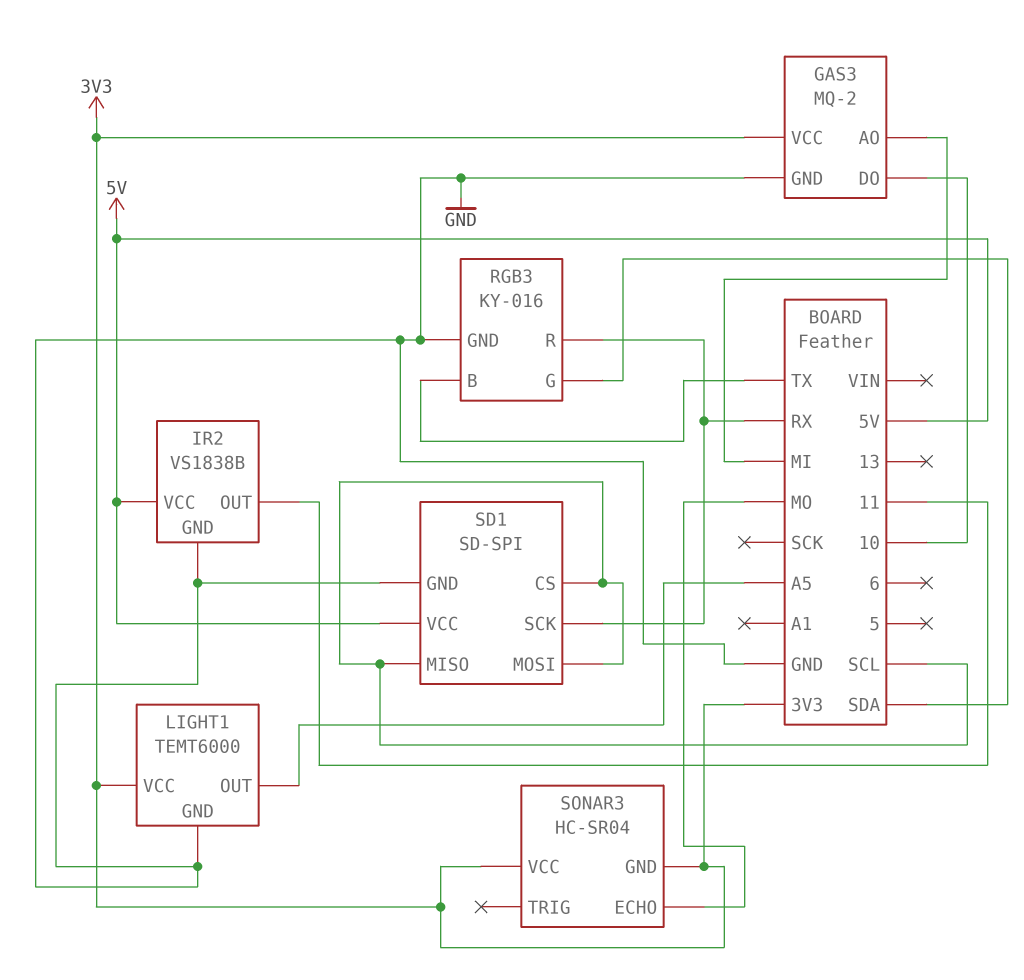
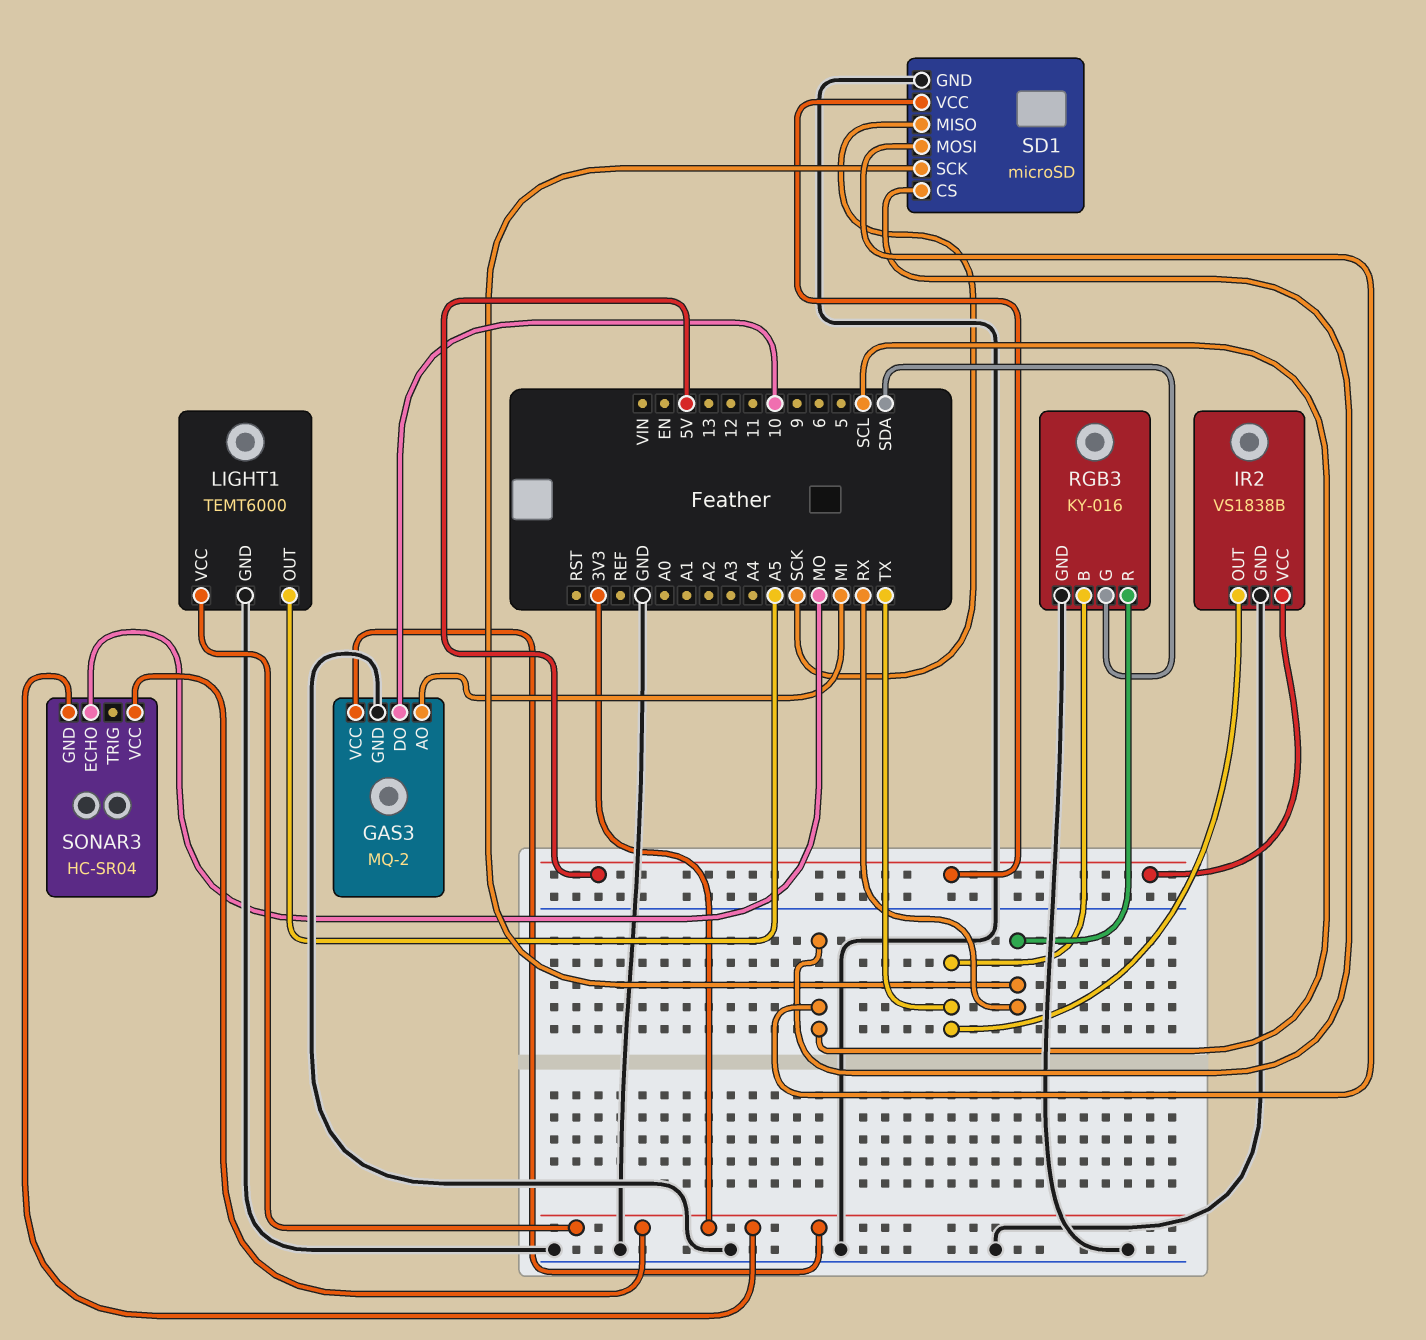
IR2 pin OUT: 11 -> TX
SD1: SD-SPI -> microSD
SD1 pin MISO: SCL -> SCK

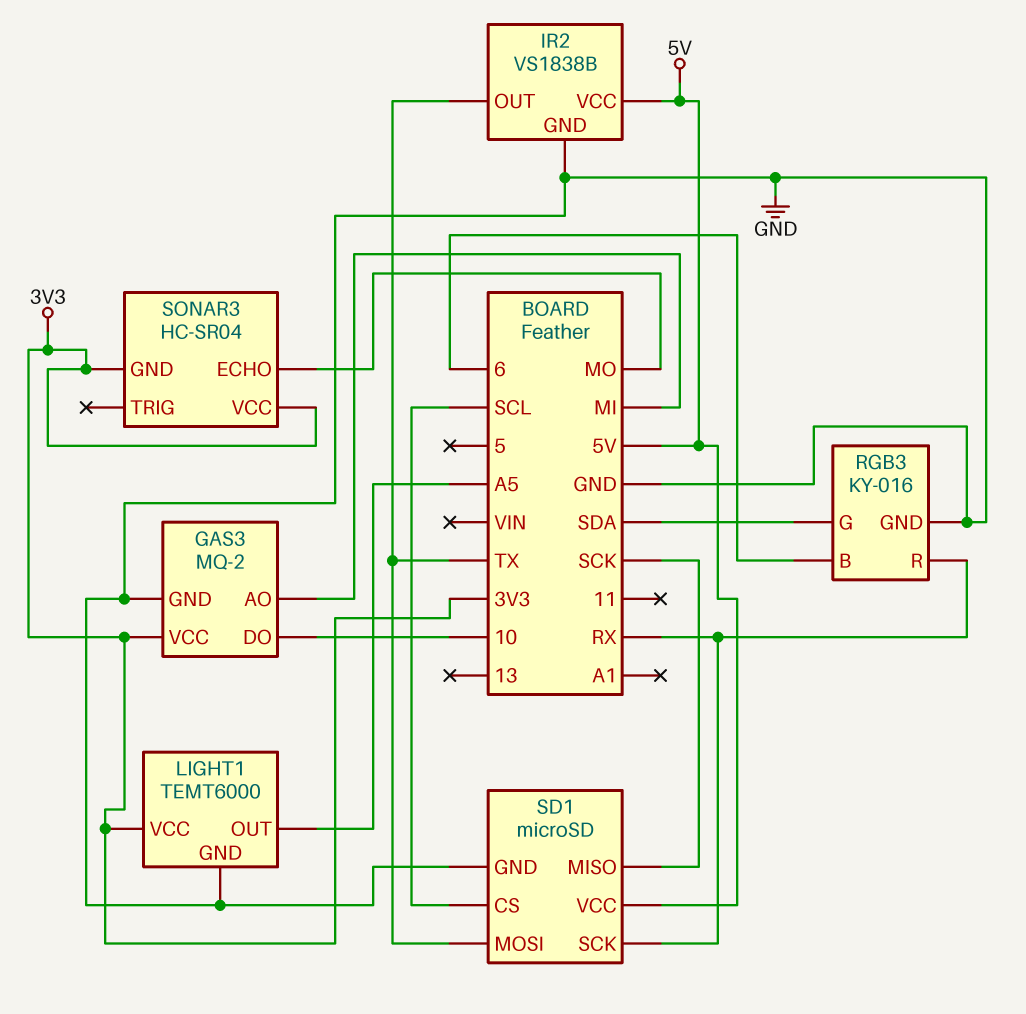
RGB3 pin B: TX -> 6
SD1 pin MOSI: SCL -> TX

